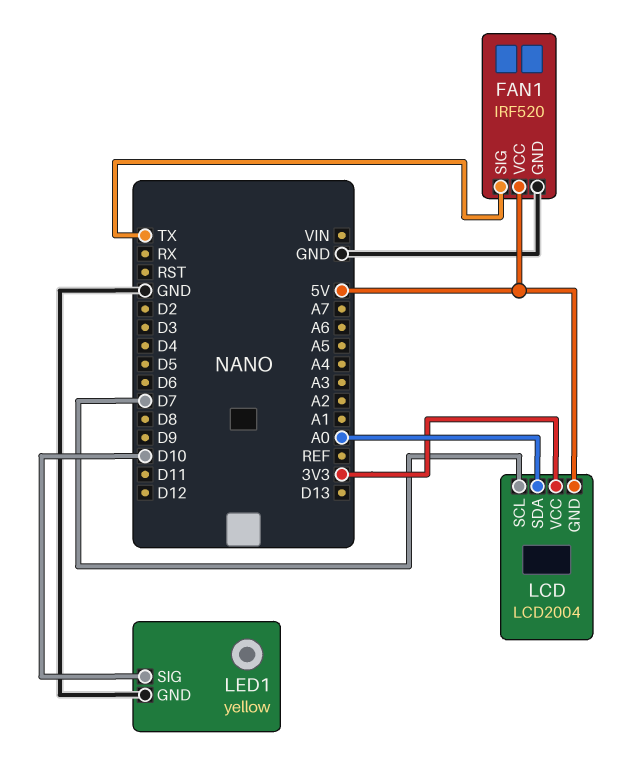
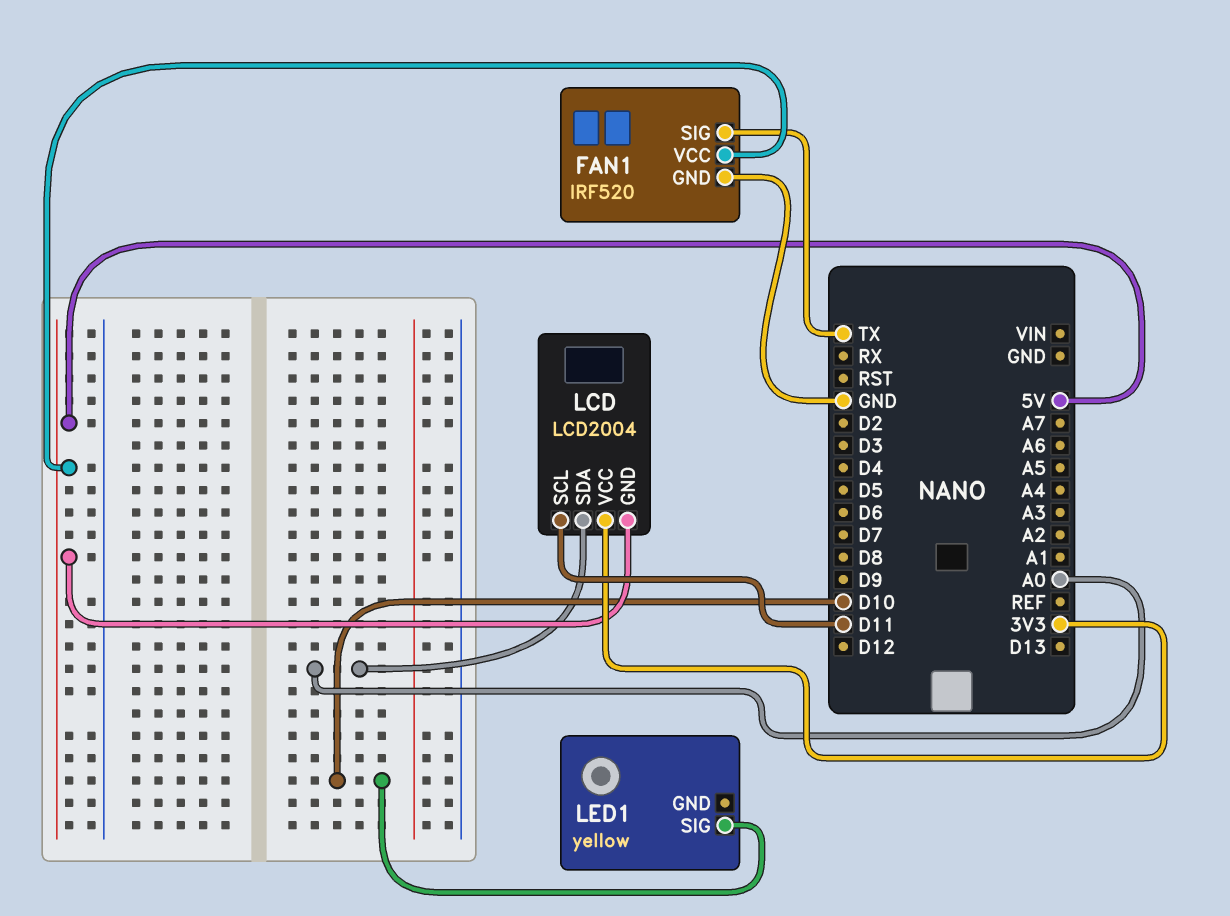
LCD pin SCL: D7 -> D11
LED1 pin GND: GND -> none

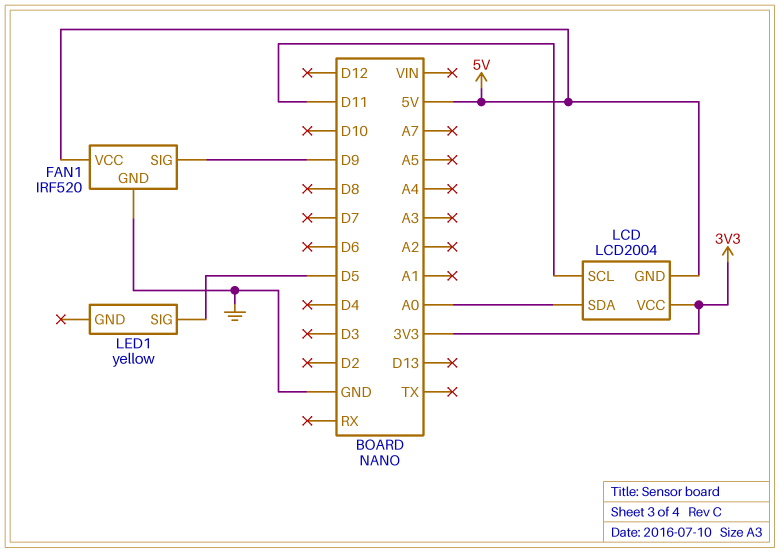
FAN1 pin SIG: TX -> D9
LED1 pin SIG: D10 -> D5

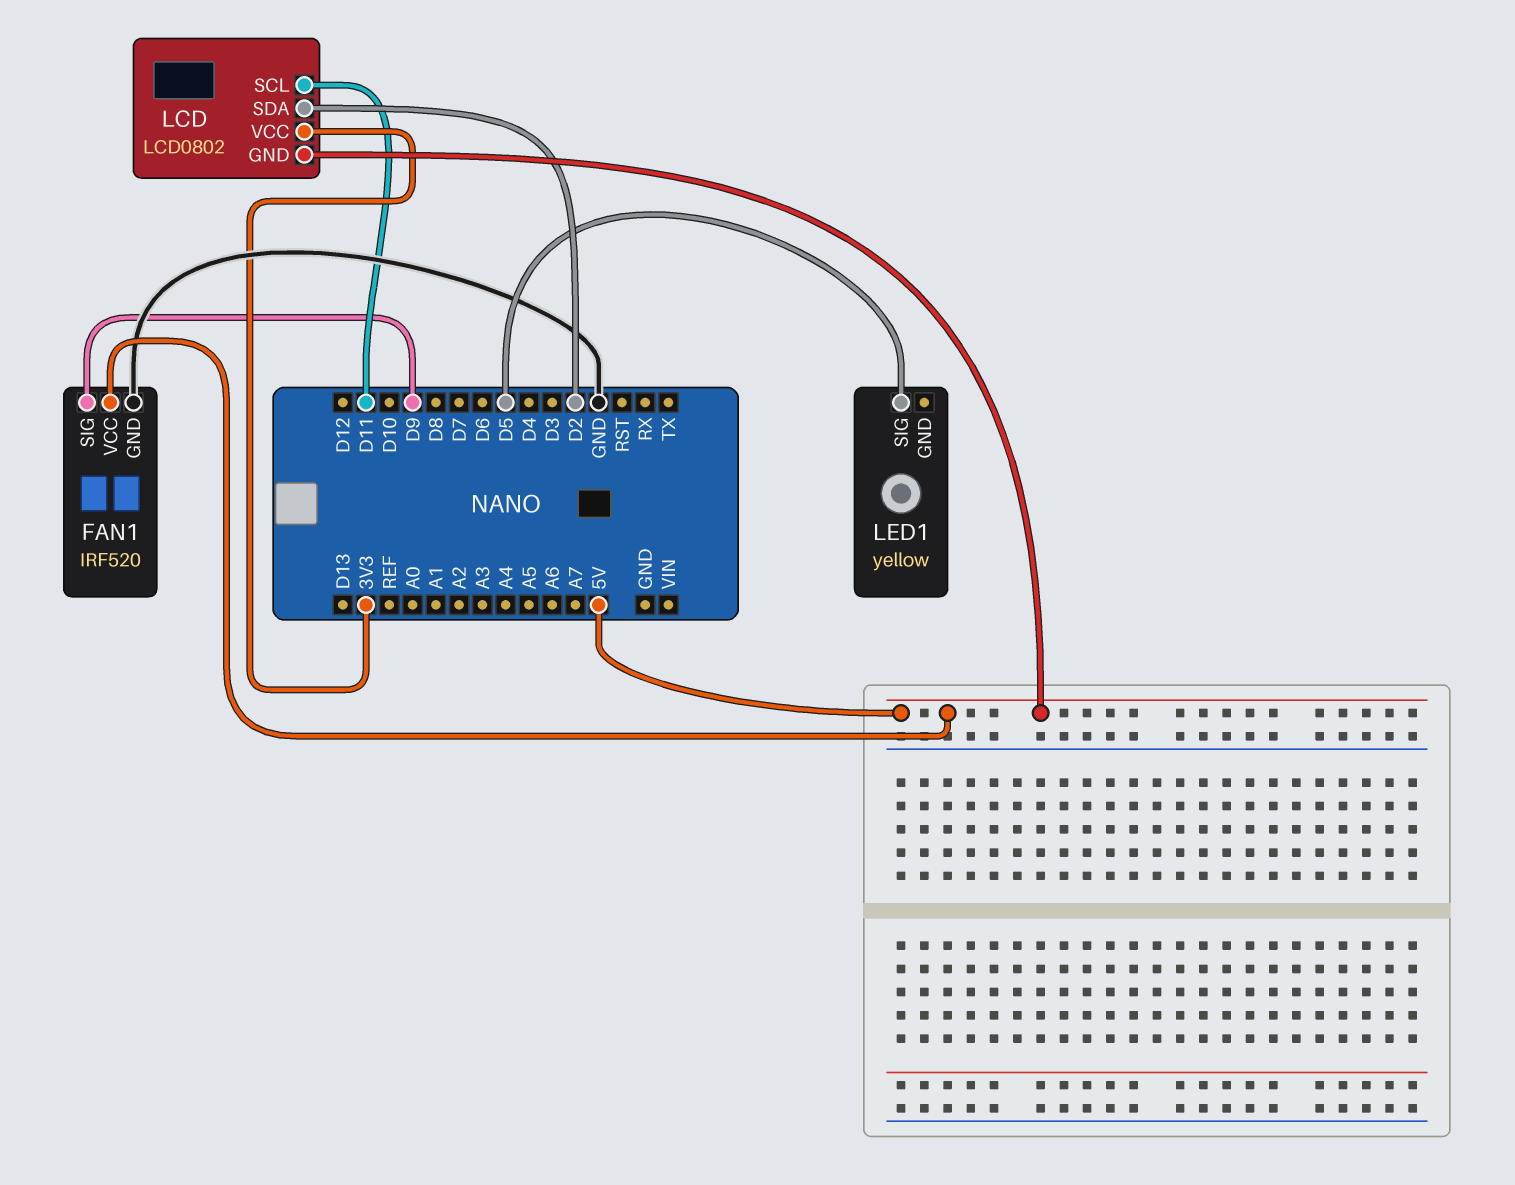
LCD: LCD2004 -> LCD0802
LCD pin SDA: A0 -> D2

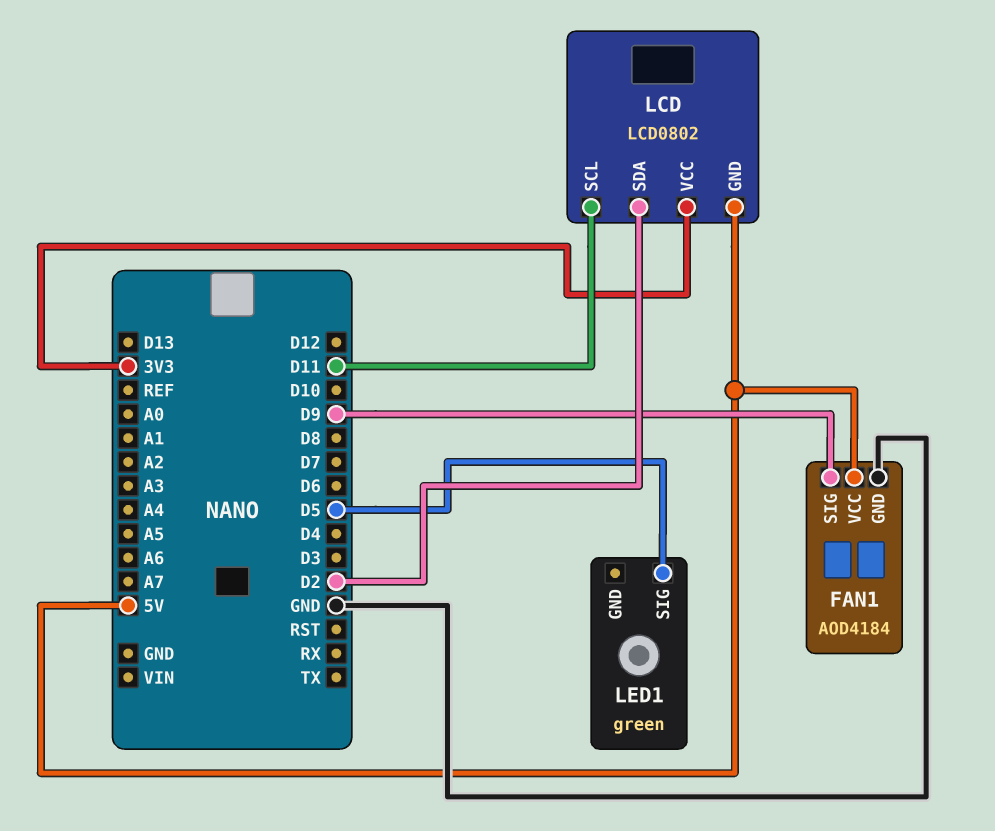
FAN1: IRF520 -> AOD4184
LED1: yellow -> green

